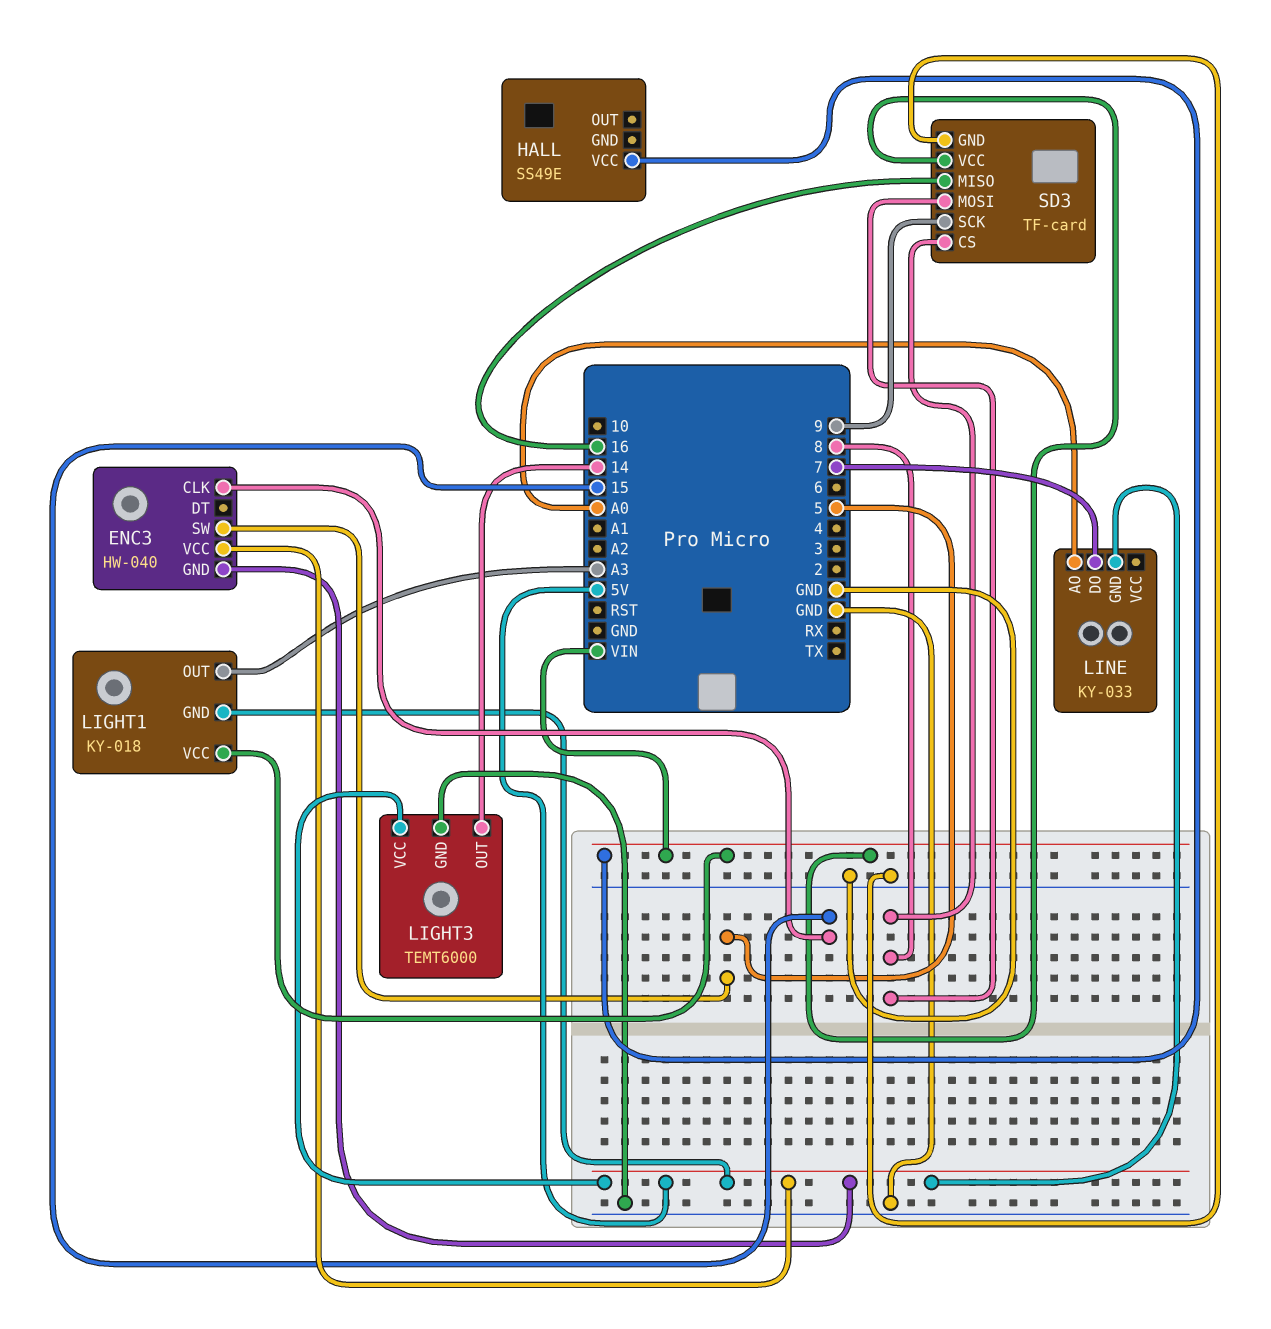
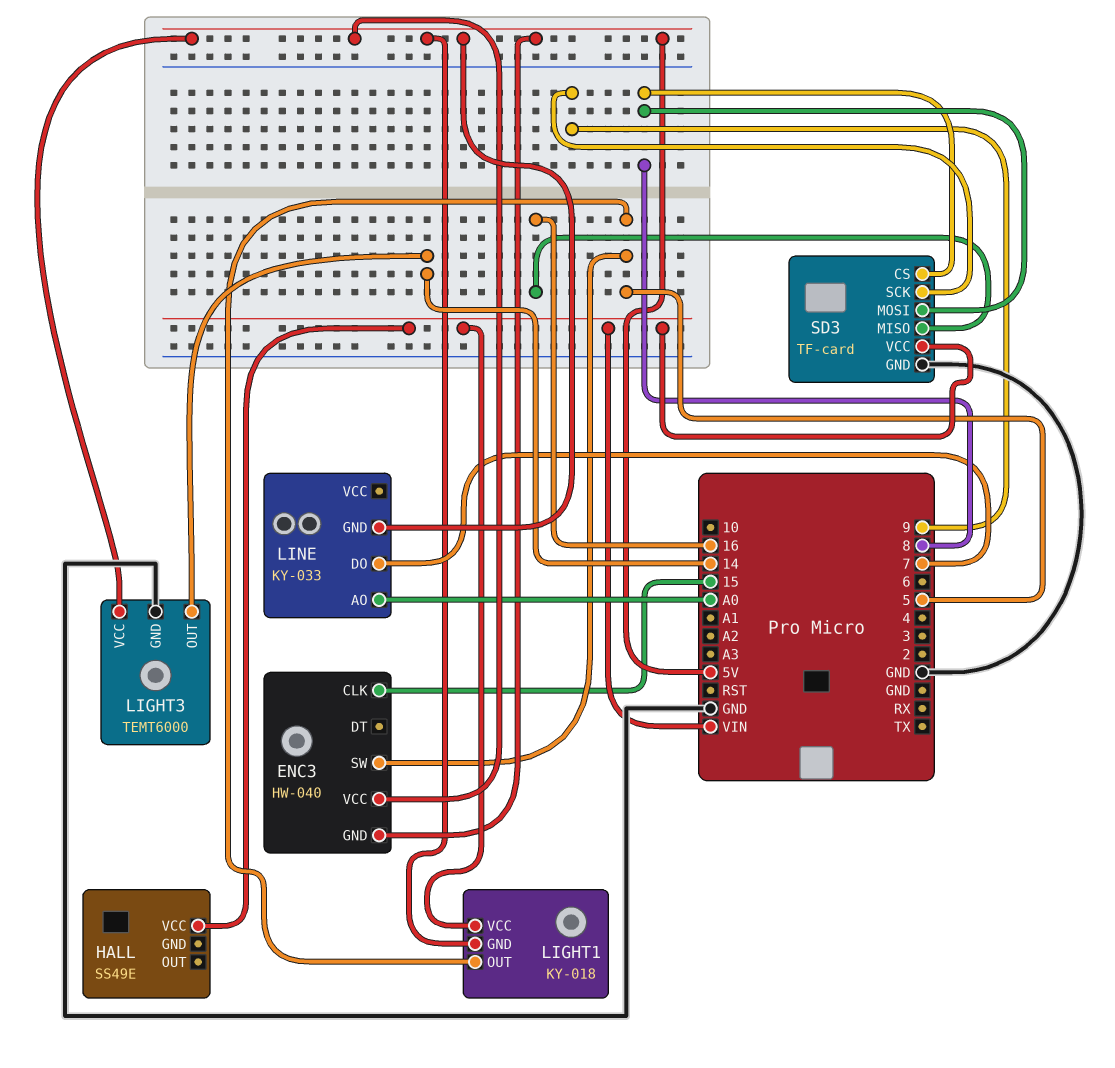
LIGHT1 pin OUT: A3 -> 5

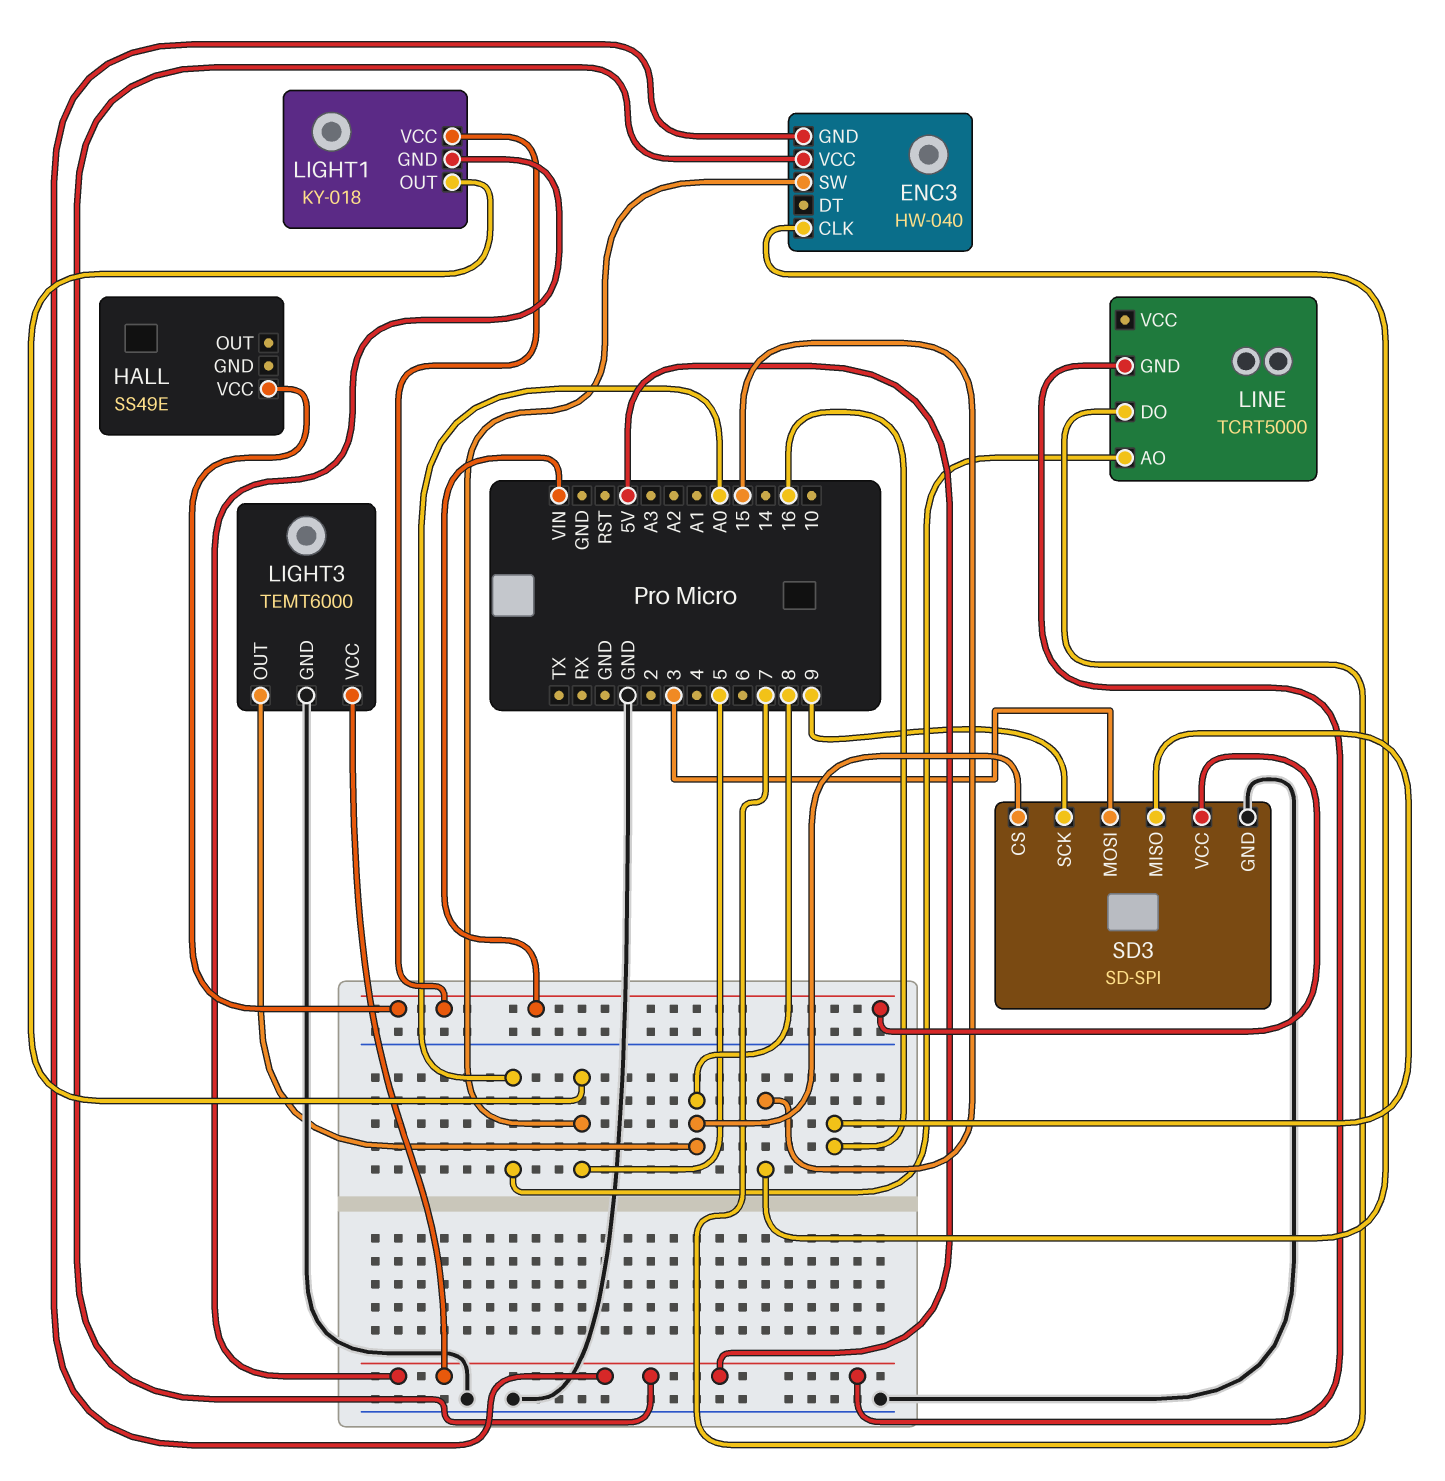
LIGHT3 pin OUT: 14 -> 8
LINE: KY-033 -> TCRT5000
SD3: TF-card -> SD-SPI
SD3 pin MOSI: 8 -> 3

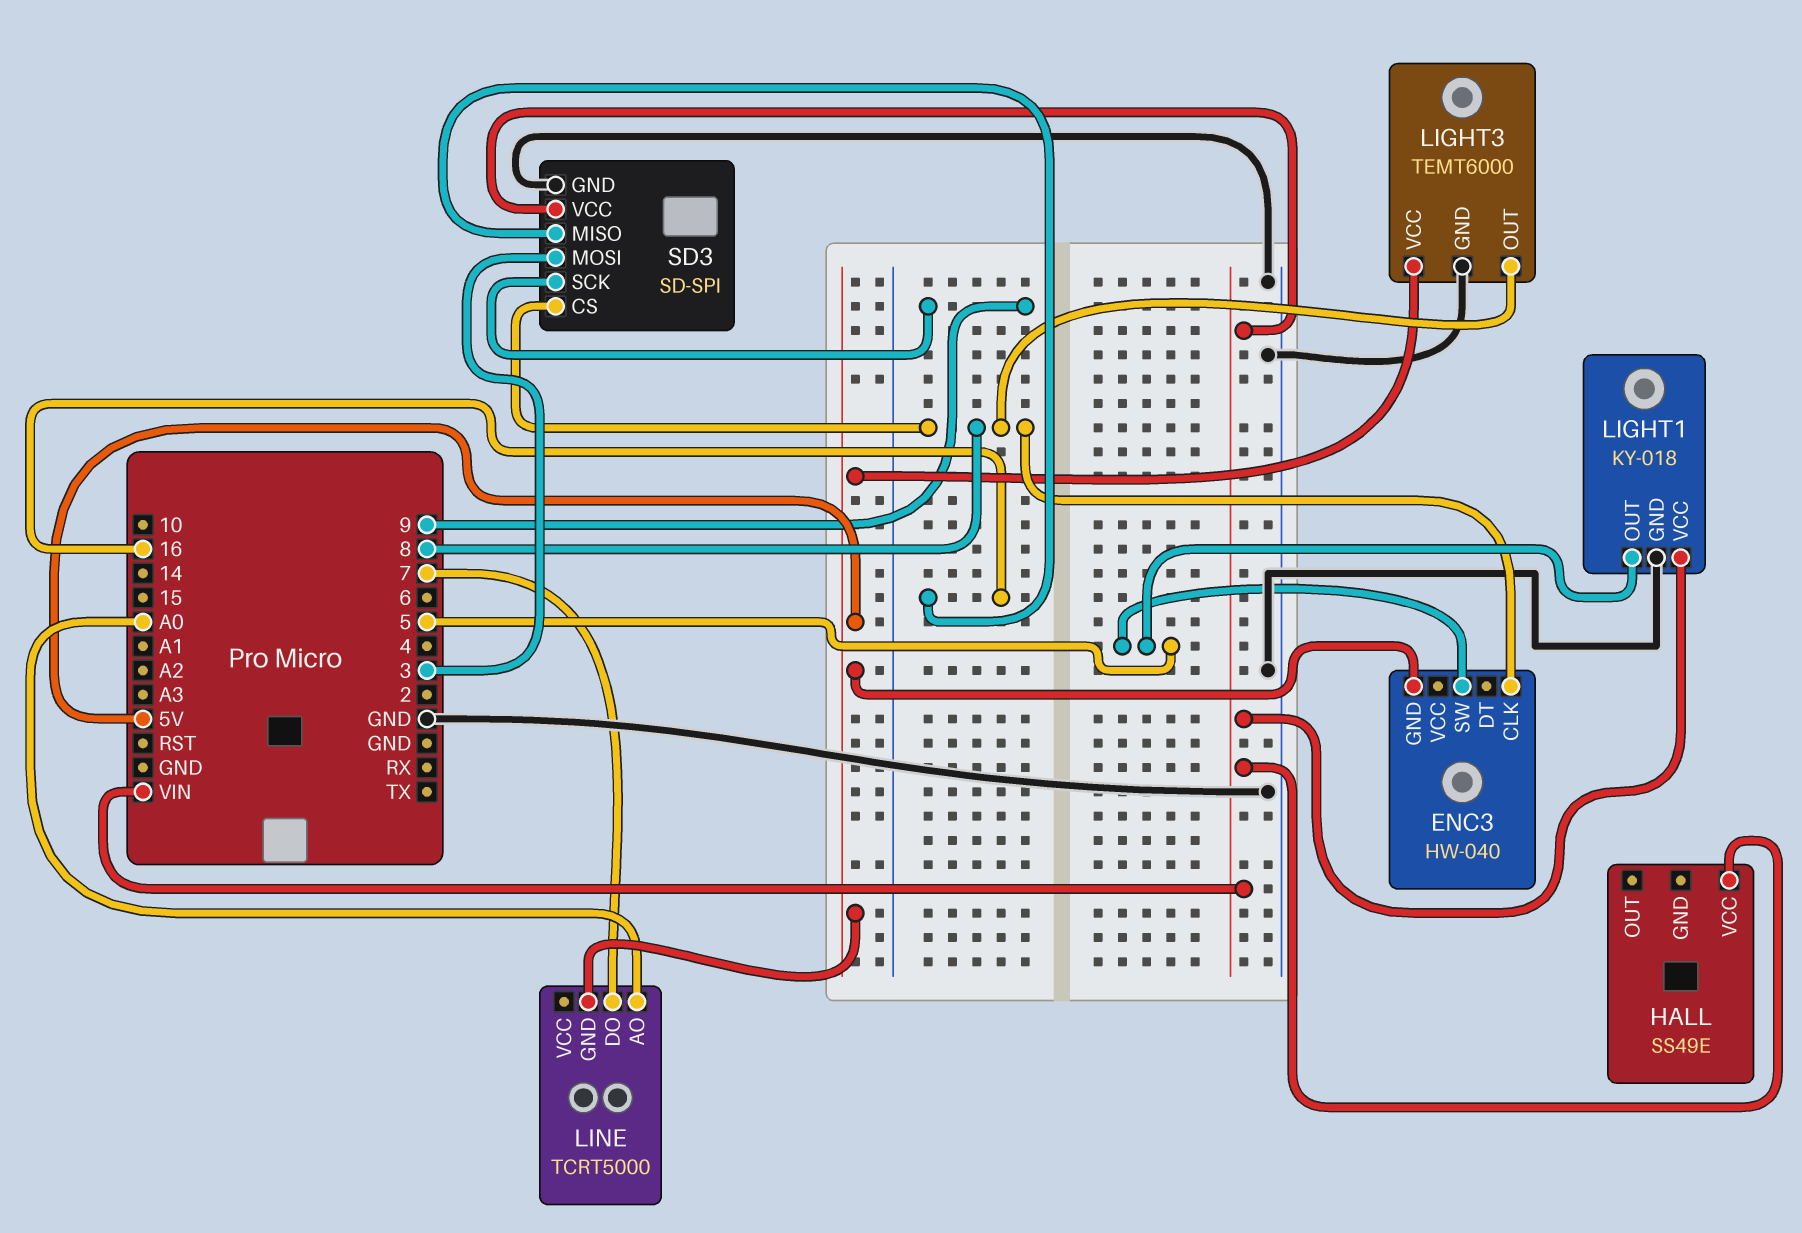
ENC3 pin CLK: 15 -> 8
ENC3 pin VCC: 5V -> none
LIGHT1 pin GND: 5V -> GND

